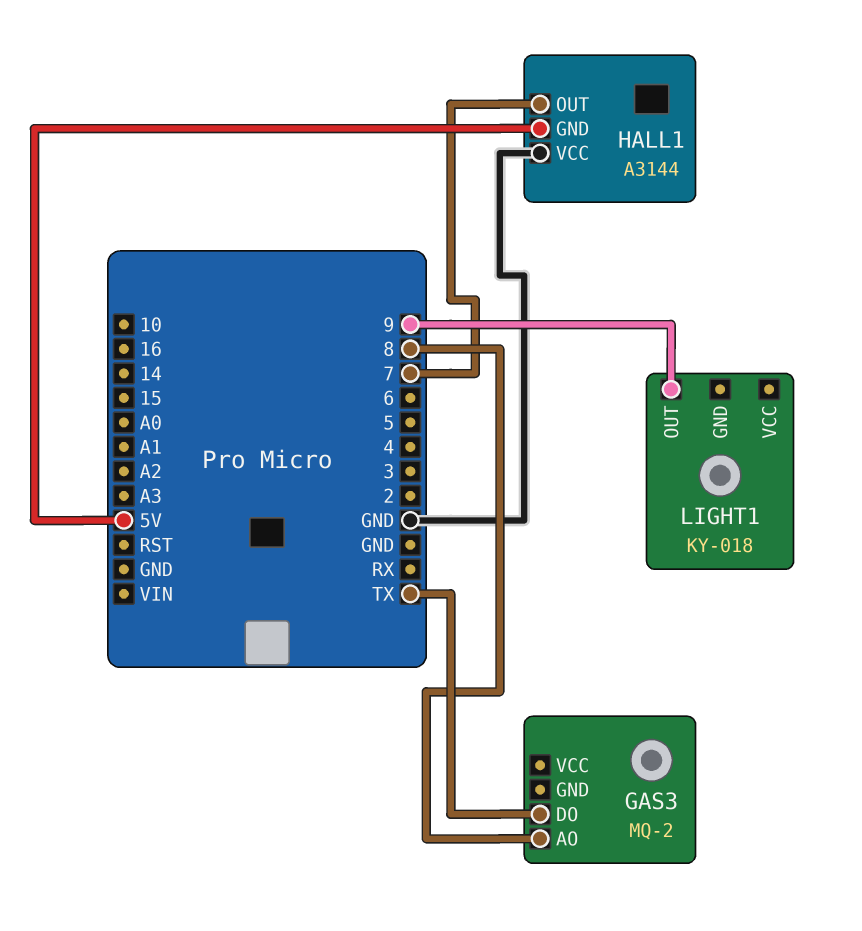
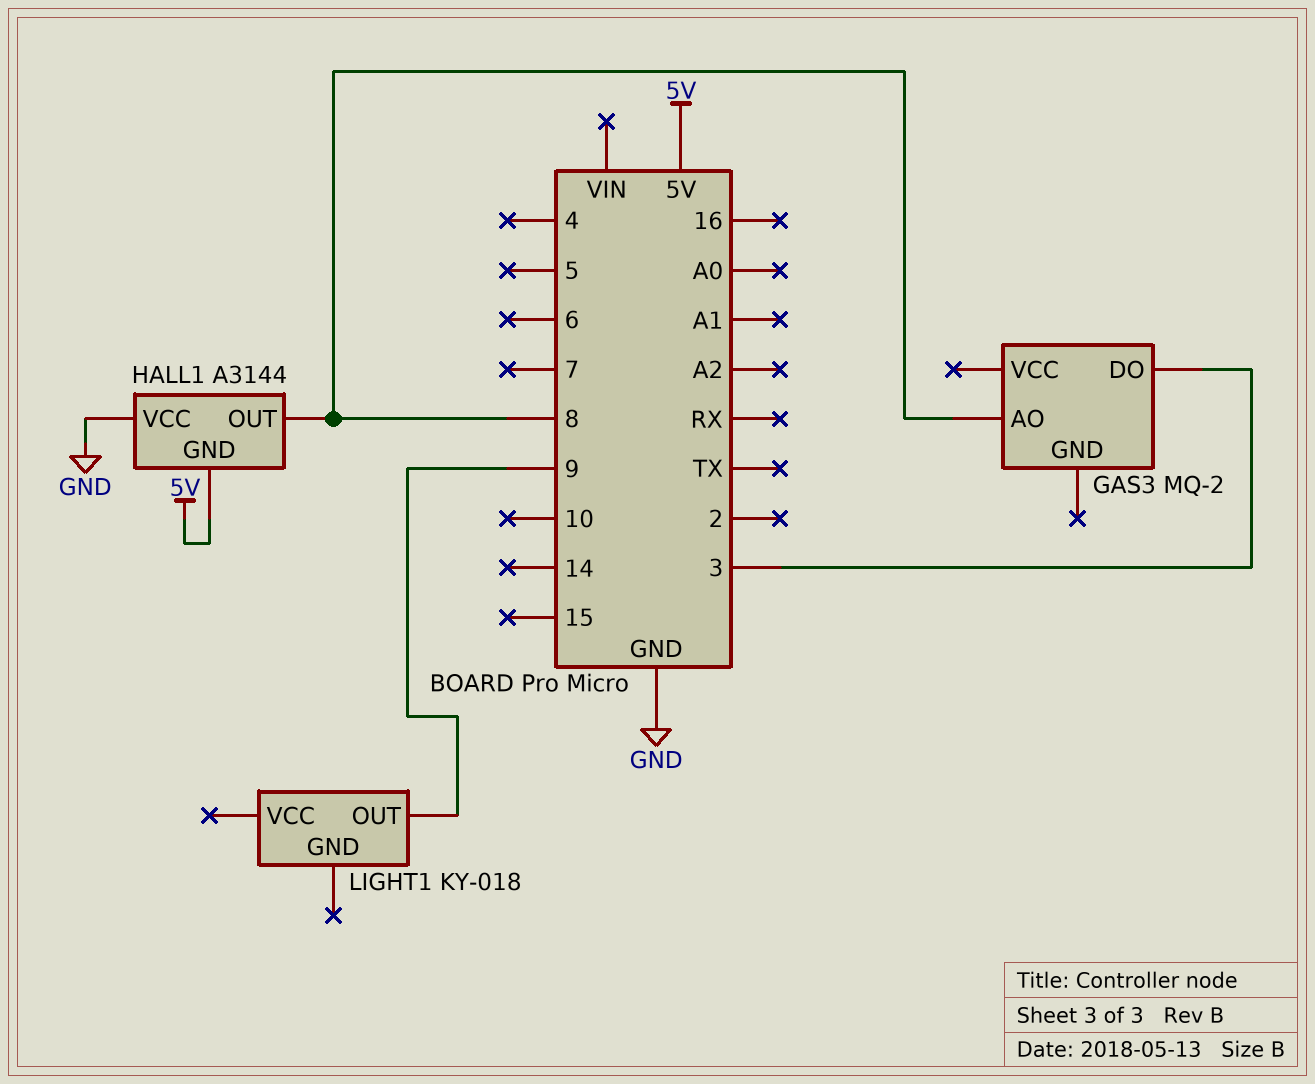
GAS3 pin DO: TX -> 3
HALL1 pin OUT: 7 -> 8

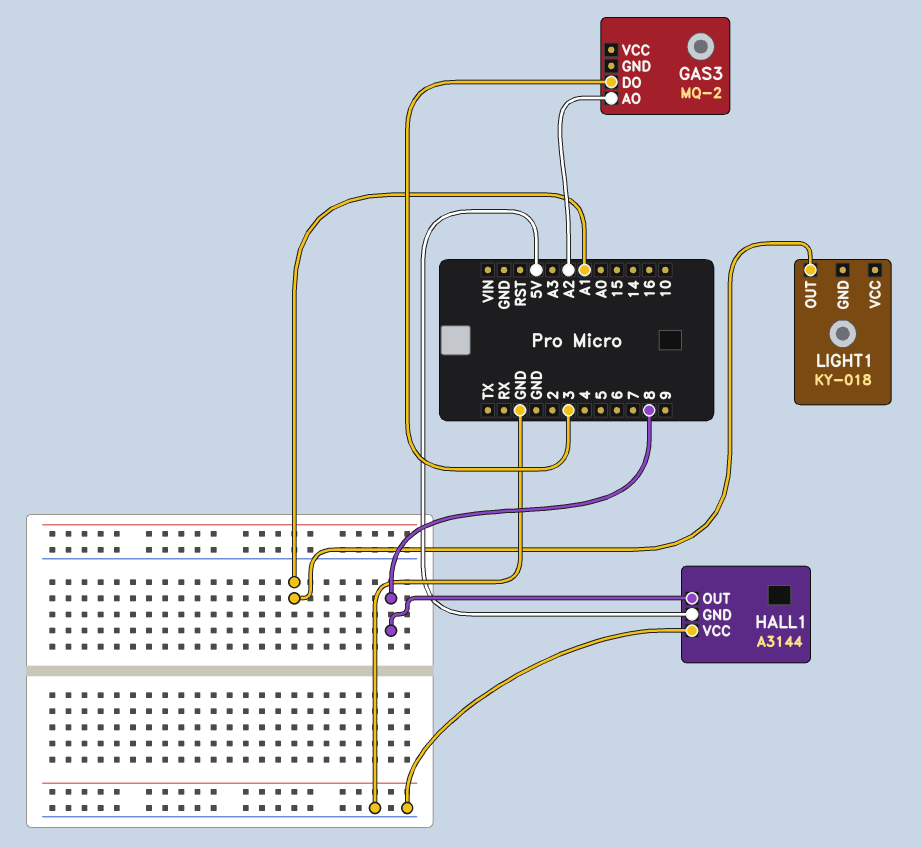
GAS3 pin AO: 8 -> A2
LIGHT1 pin OUT: 9 -> A1

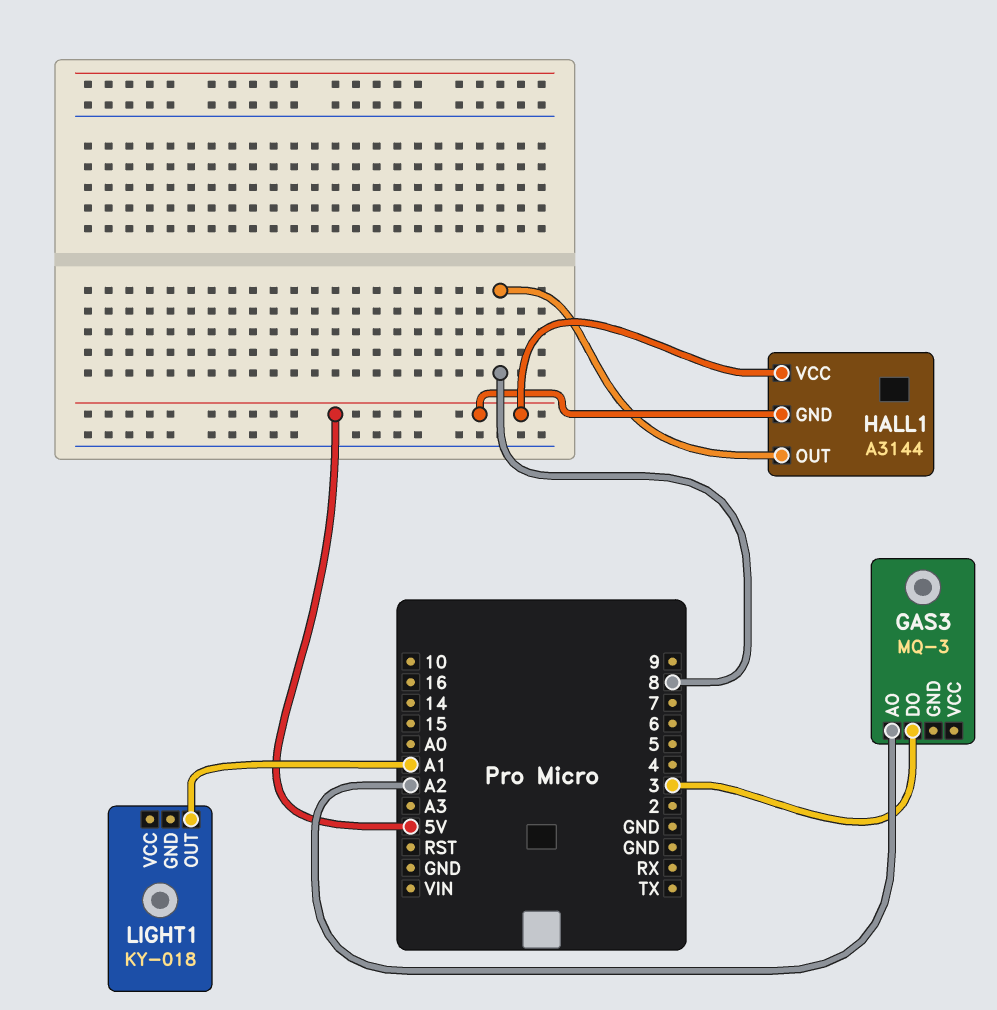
GAS3: MQ-2 -> MQ-3
HALL1 pin VCC: GND -> 5V

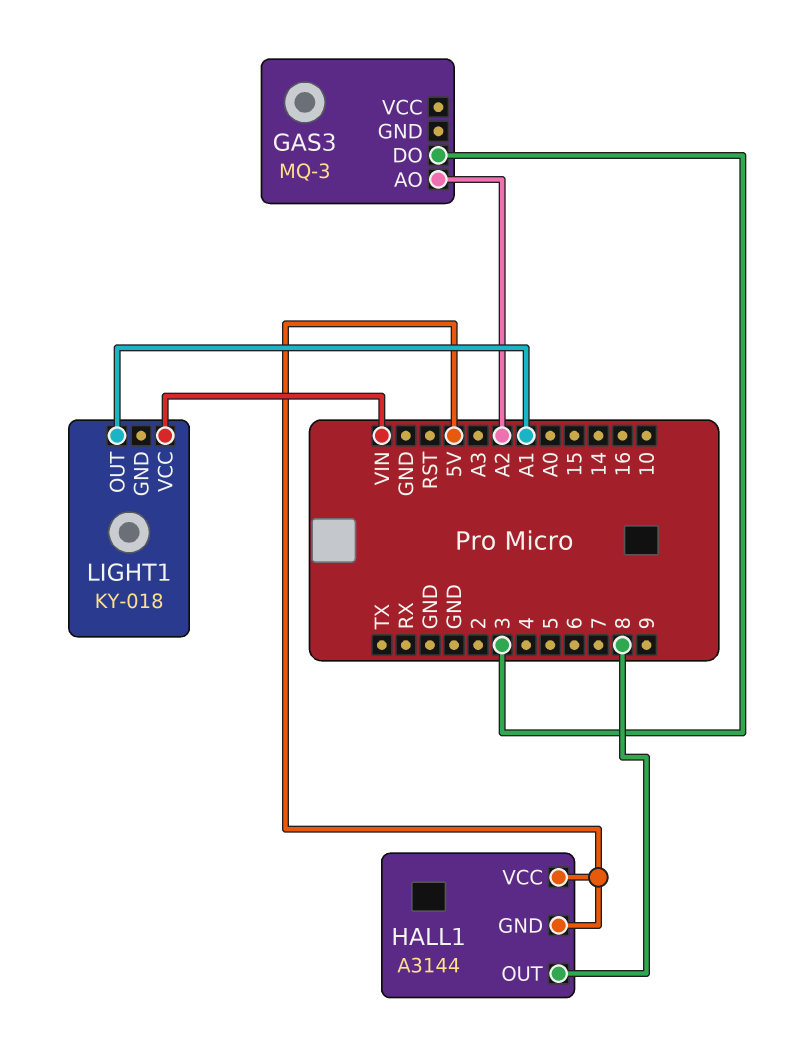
LIGHT1 pin VCC: none -> VIN

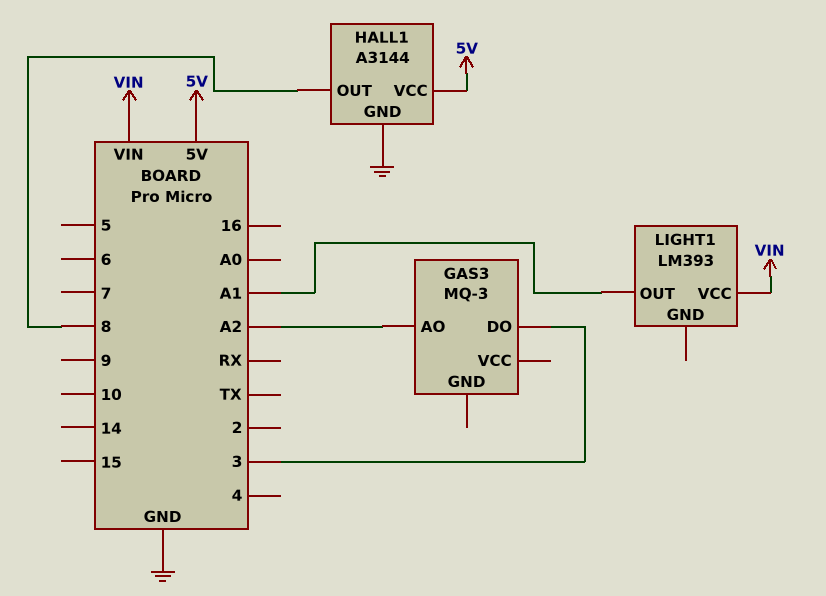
HALL1 pin GND: 5V -> GND
LIGHT1: KY-018 -> LM393

